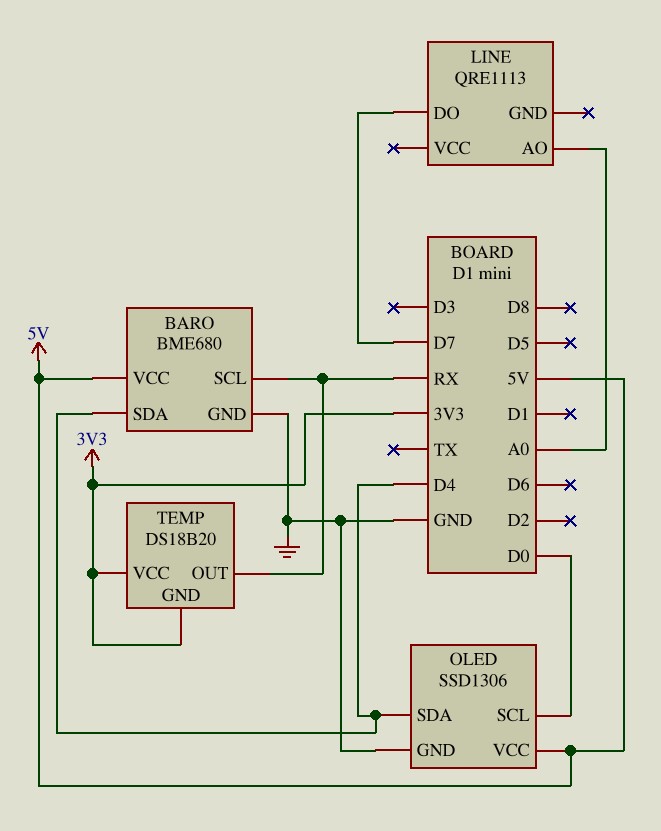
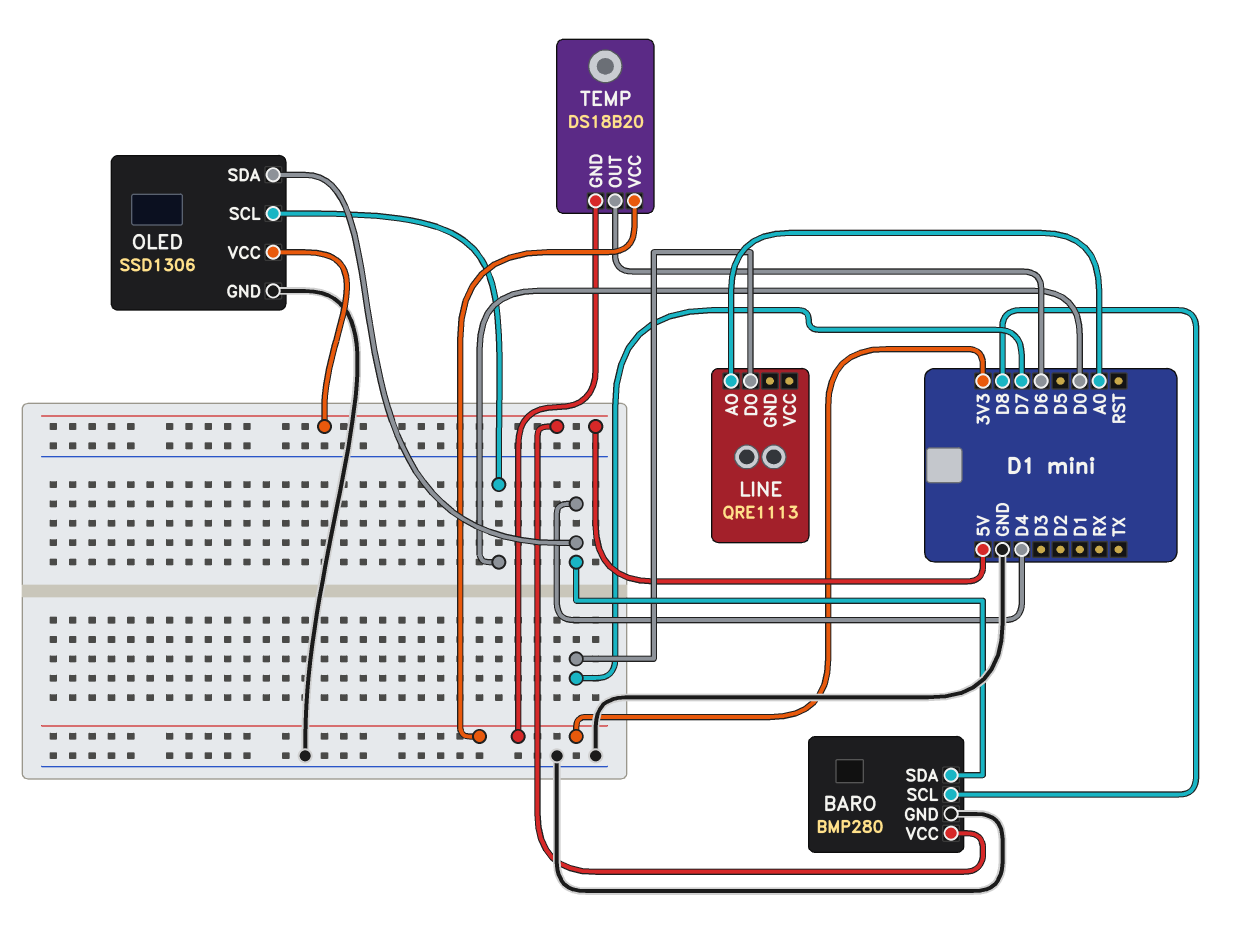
BARO: BME680 -> BMP280
BARO pin SCL: RX -> D8
TEMP pin OUT: RX -> D6

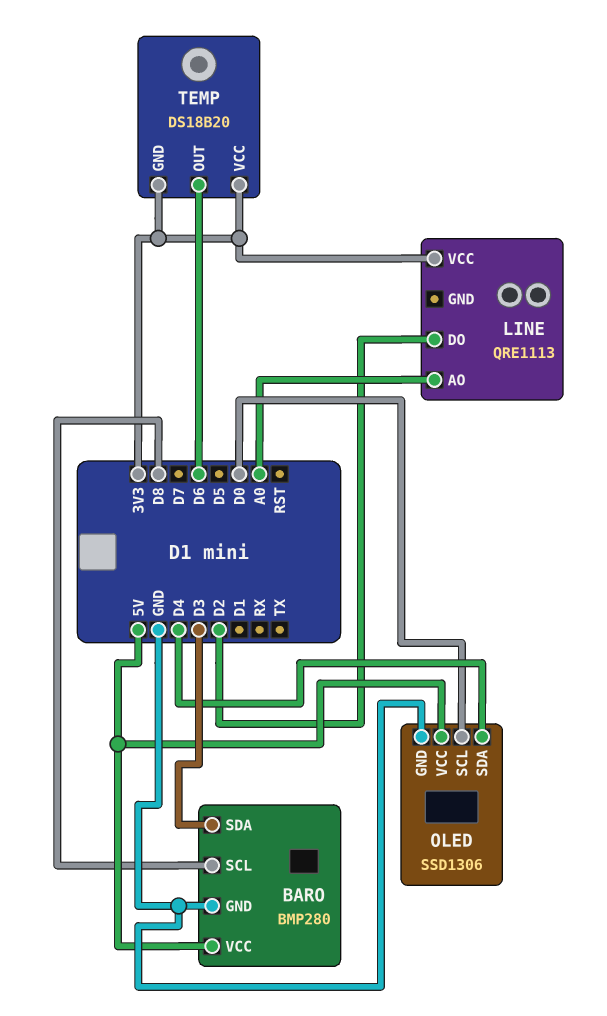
BARO pin SDA: D4 -> D3
LINE pin DO: D7 -> D2
LINE pin VCC: none -> 3V3

